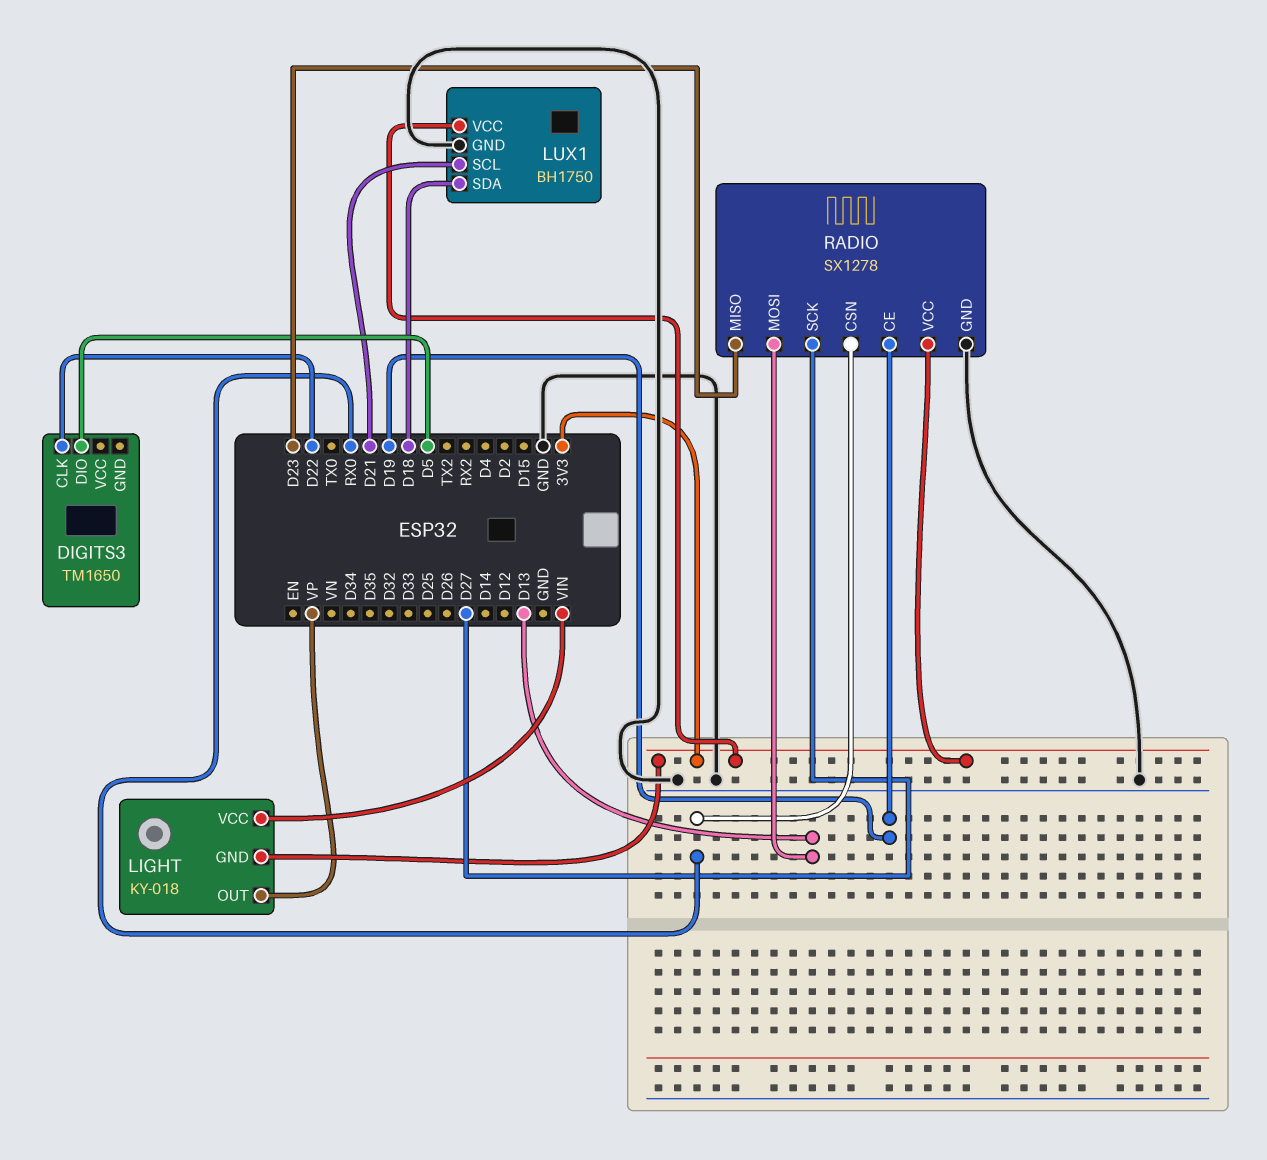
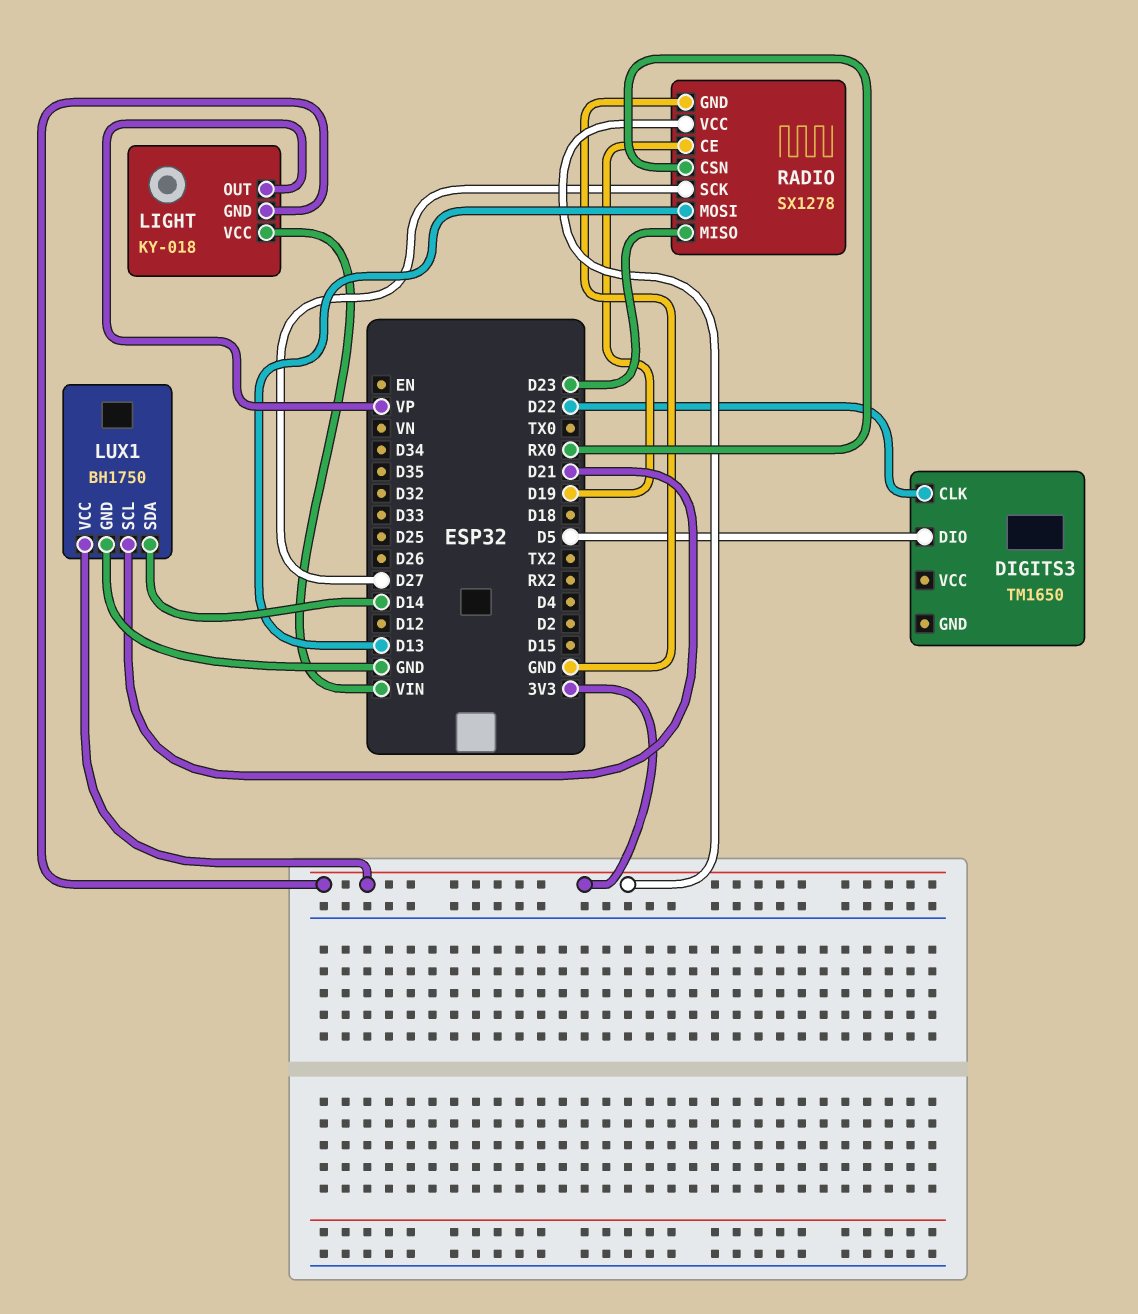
LUX1 pin SDA: D18 -> D14

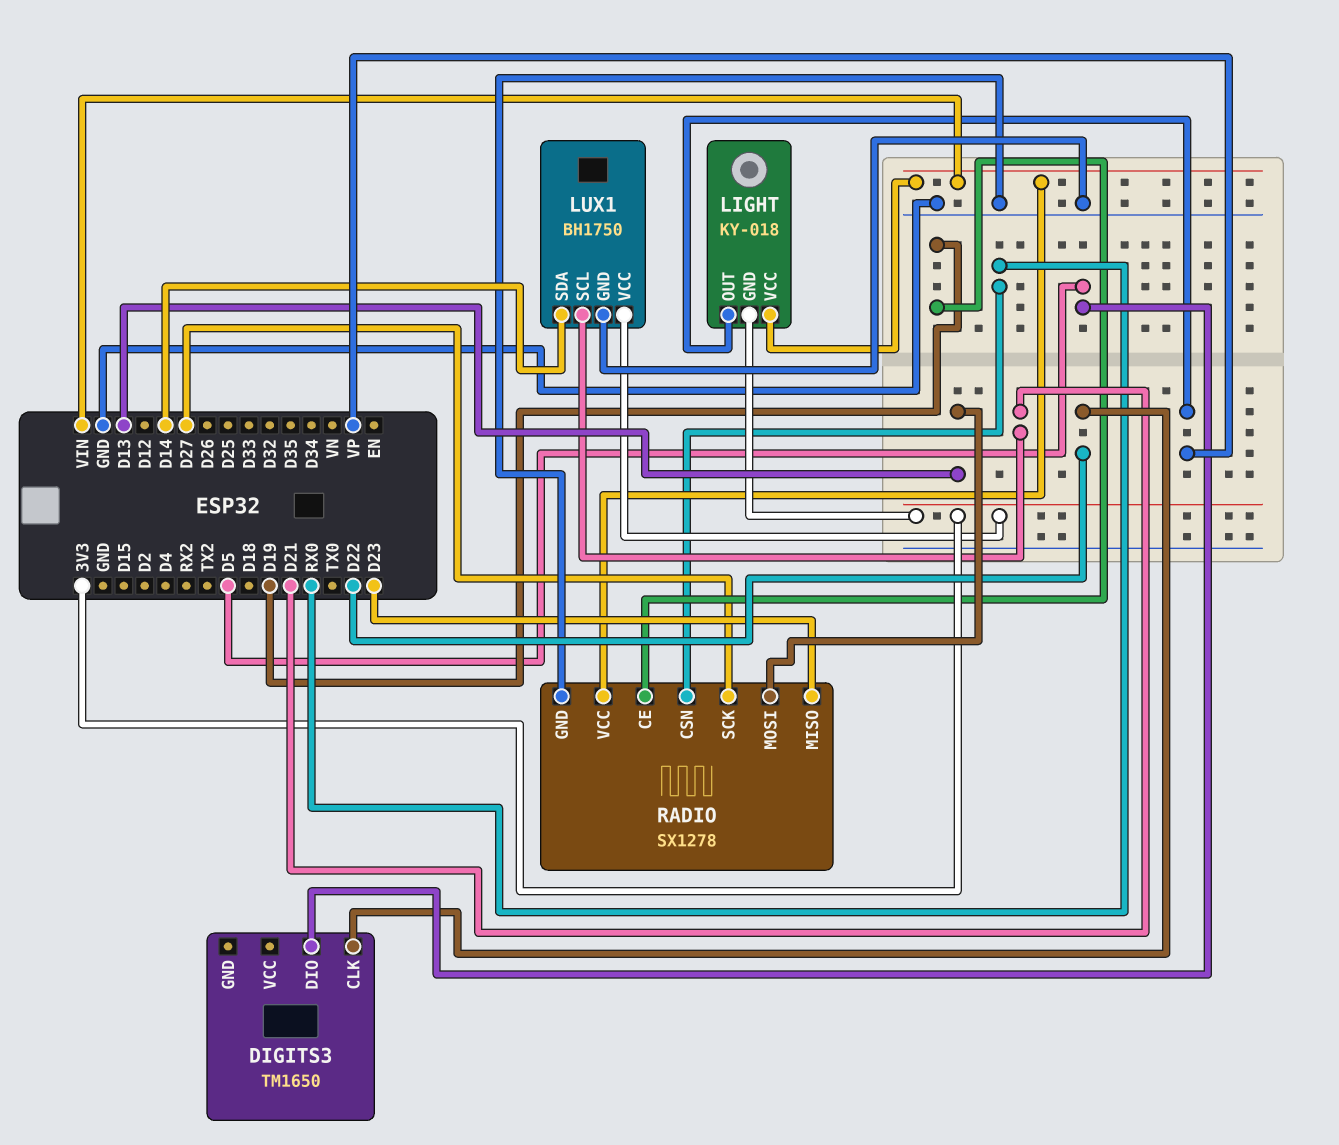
RADIO pin VCC: 3V3 -> VIN

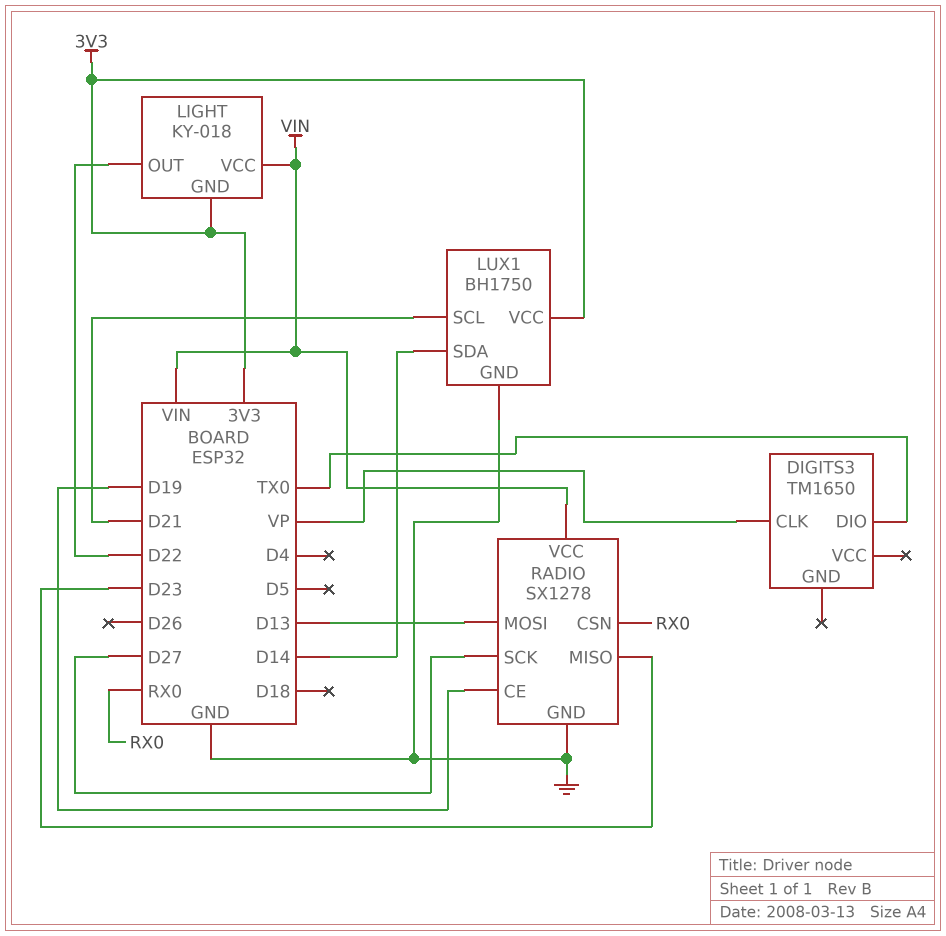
DIGITS3 pin CLK: D22 -> VP
DIGITS3 pin DIO: D5 -> TX0
LIGHT pin OUT: VP -> D22

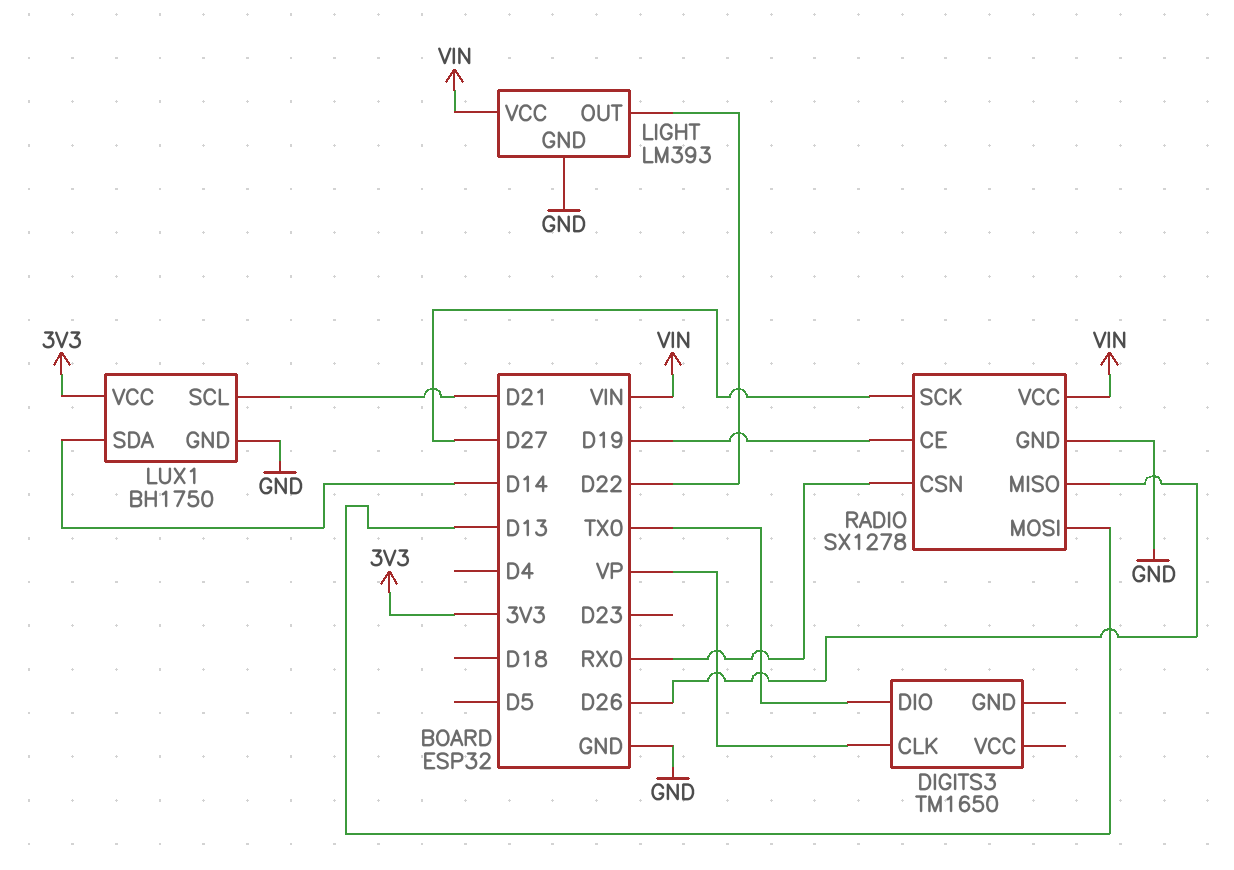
LIGHT: KY-018 -> LM393
LIGHT pin GND: 3V3 -> GND
RADIO pin MISO: D23 -> D26

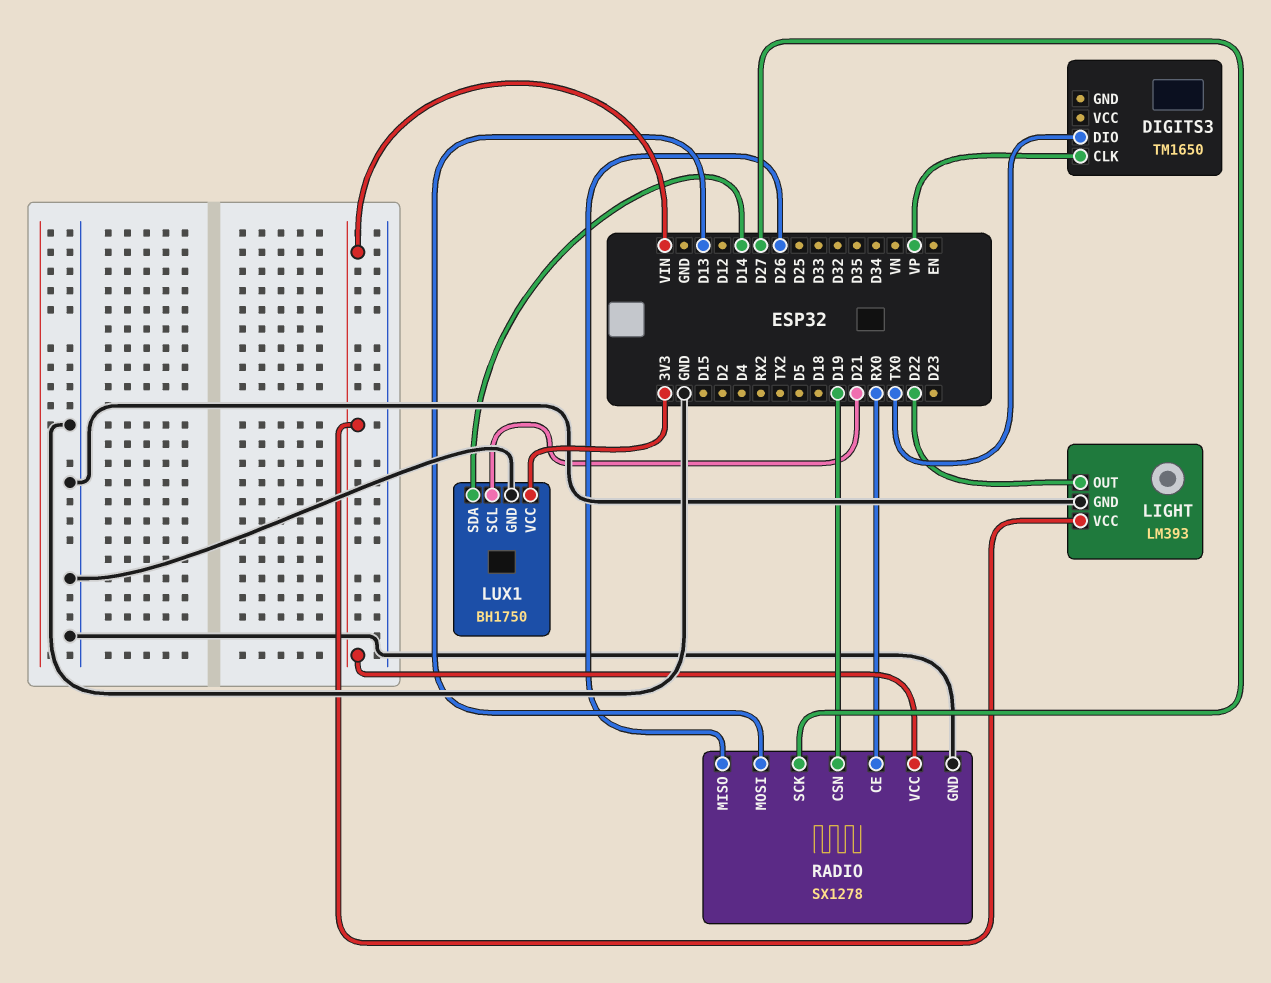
RADIO pin CE: D19 -> RX0
RADIO pin CSN: RX0 -> D19

